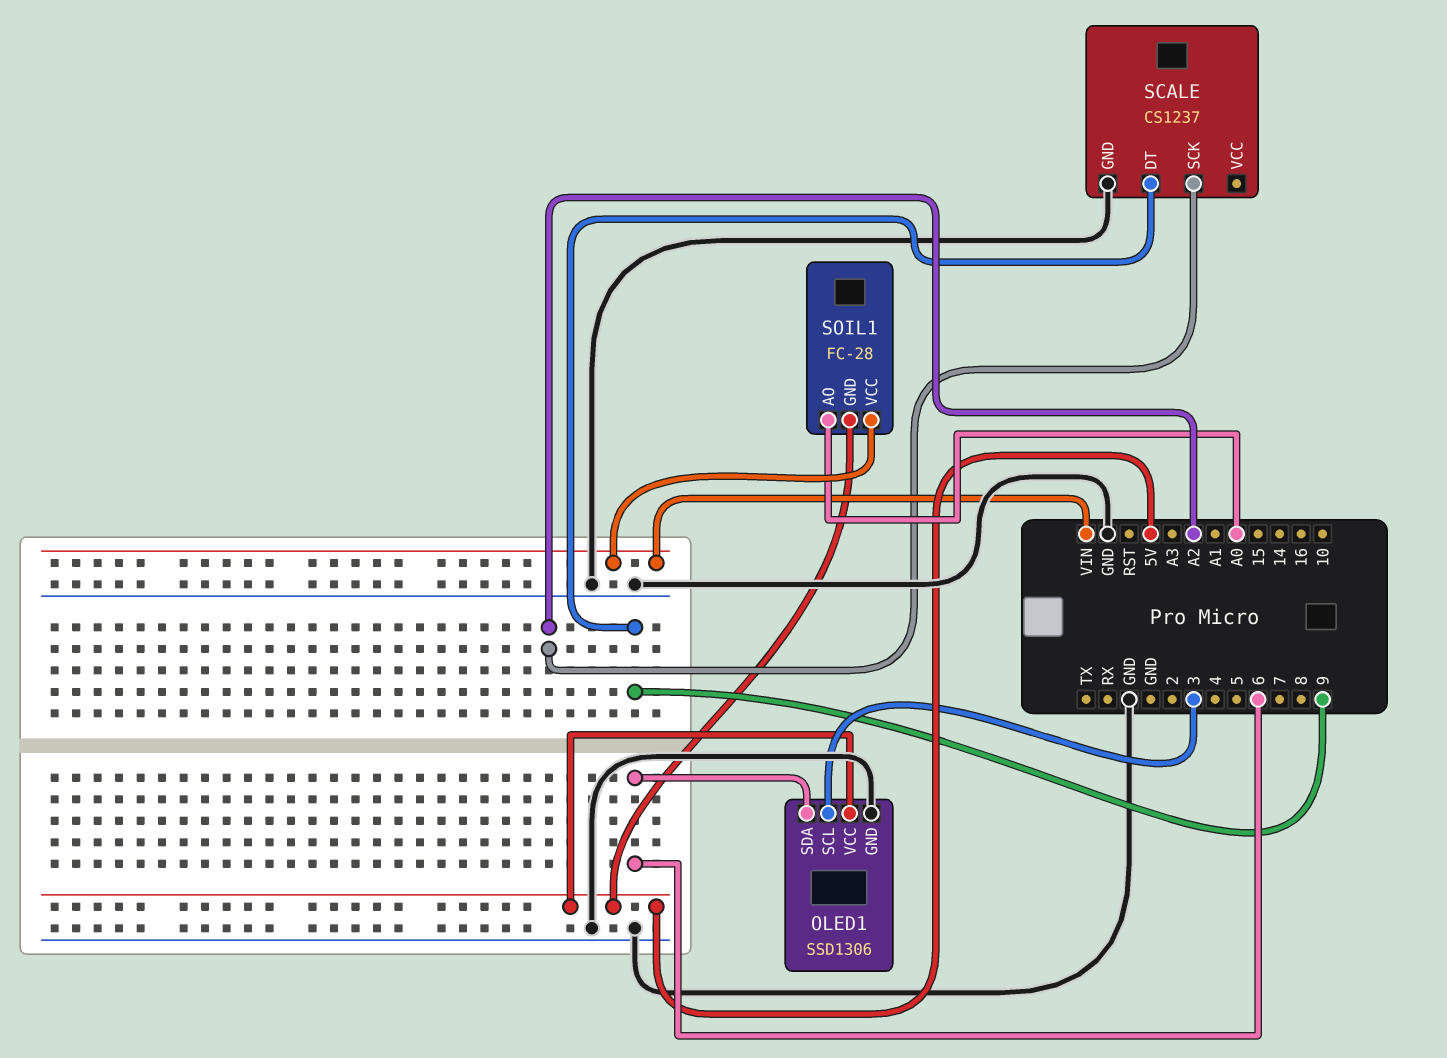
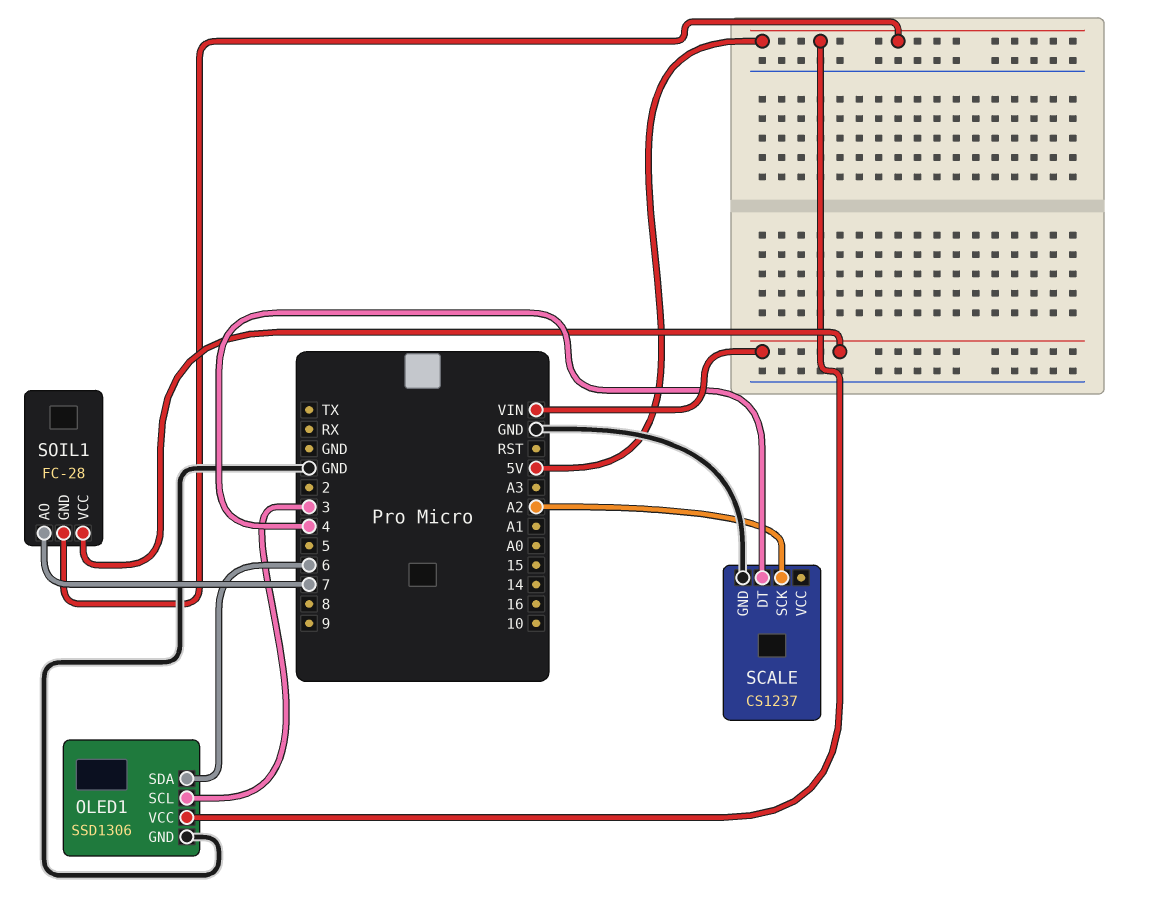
SCALE pin DT: 9 -> 4
SOIL1 pin AO: A0 -> 7

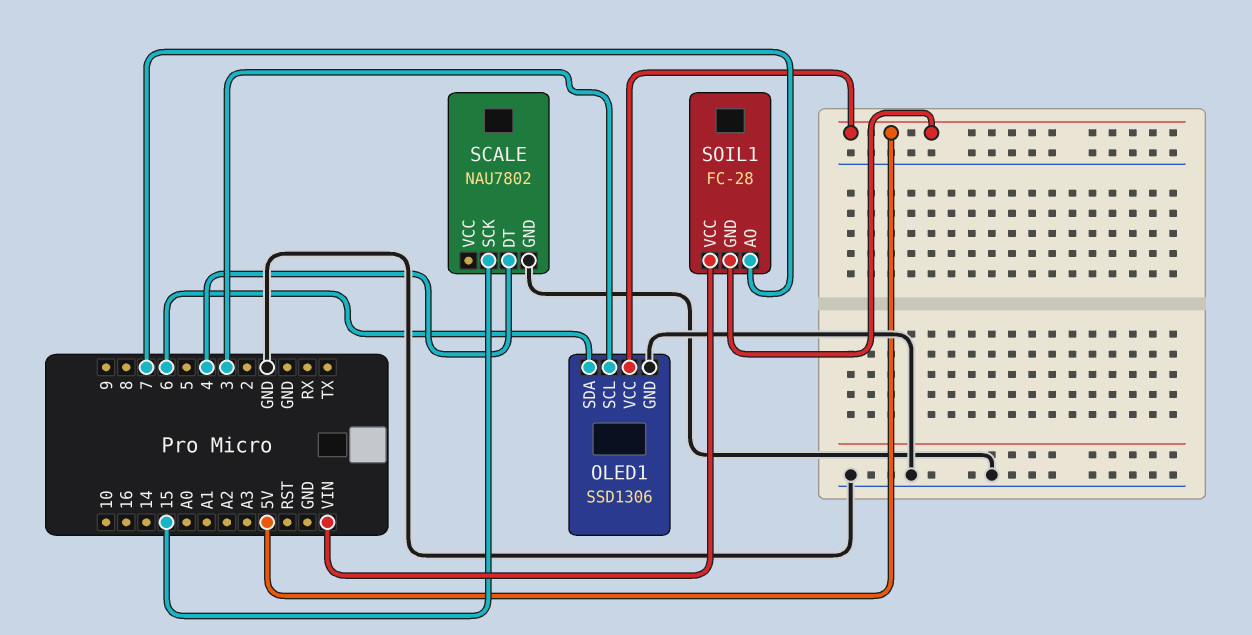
SCALE: CS1237 -> NAU7802
SCALE pin SCK: A2 -> 15

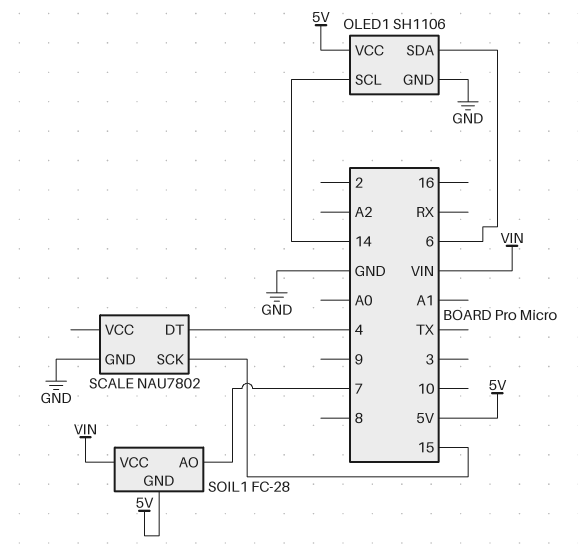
OLED1: SSD1306 -> SH1106
OLED1 pin SCL: 3 -> 14

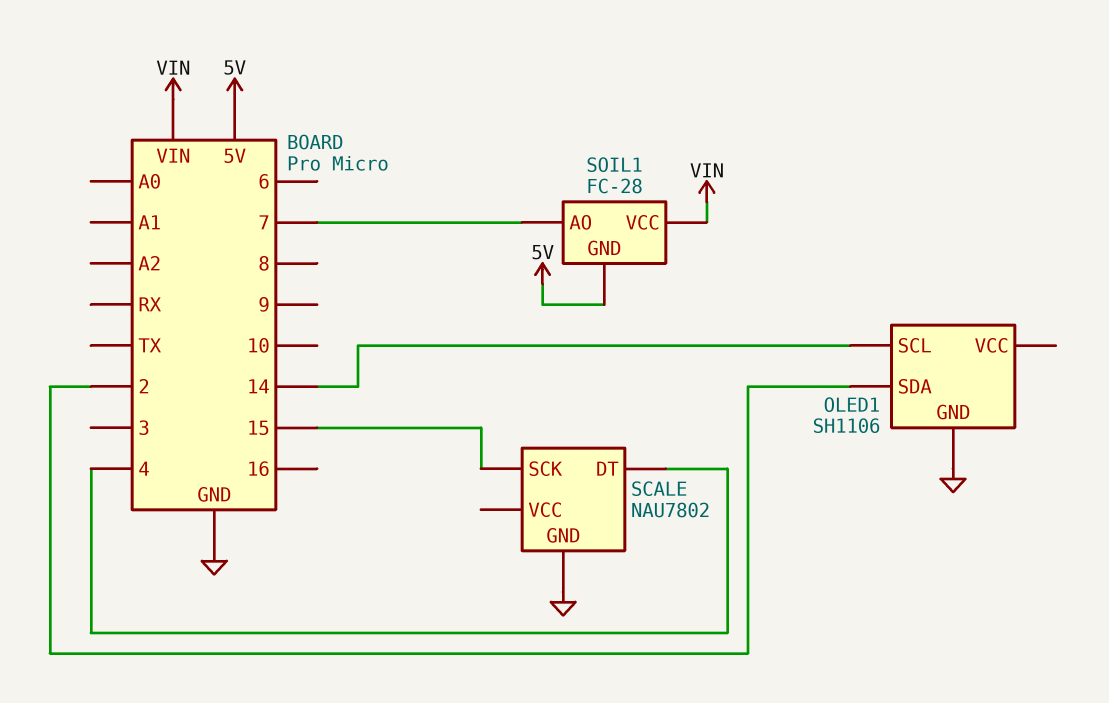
OLED1 pin SDA: 6 -> 2
OLED1 pin VCC: 5V -> none

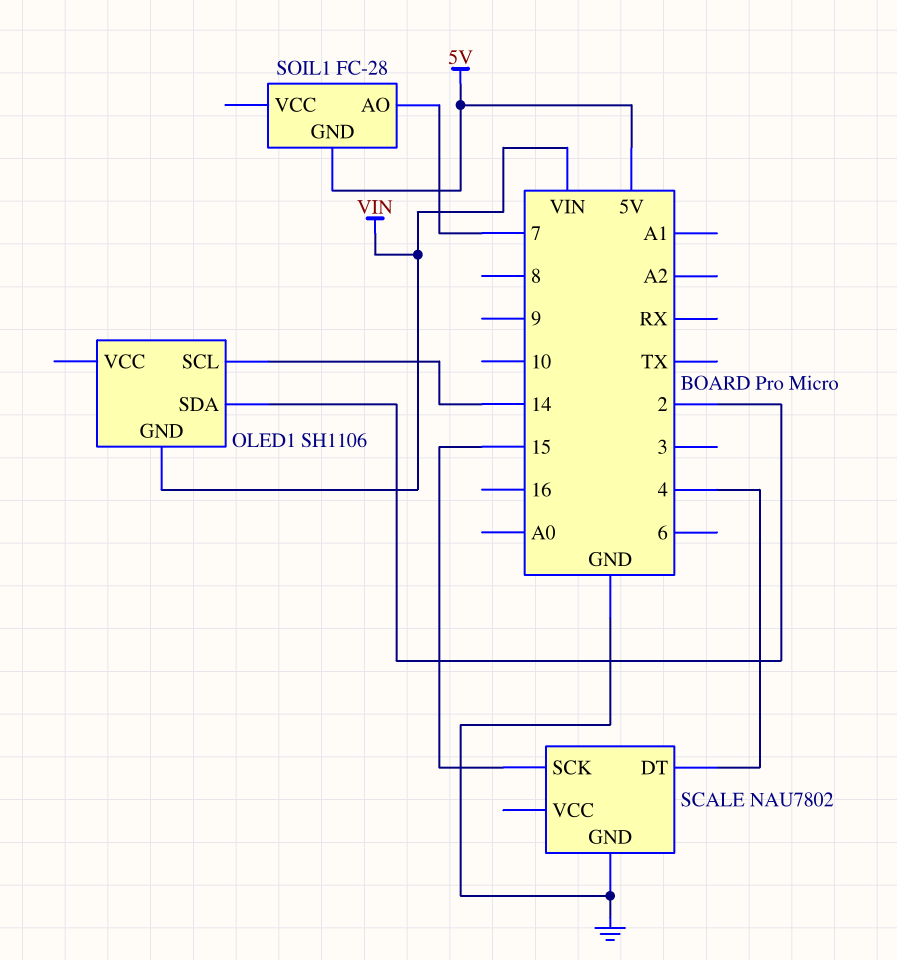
OLED1 pin GND: GND -> VIN
SOIL1 pin VCC: VIN -> none

